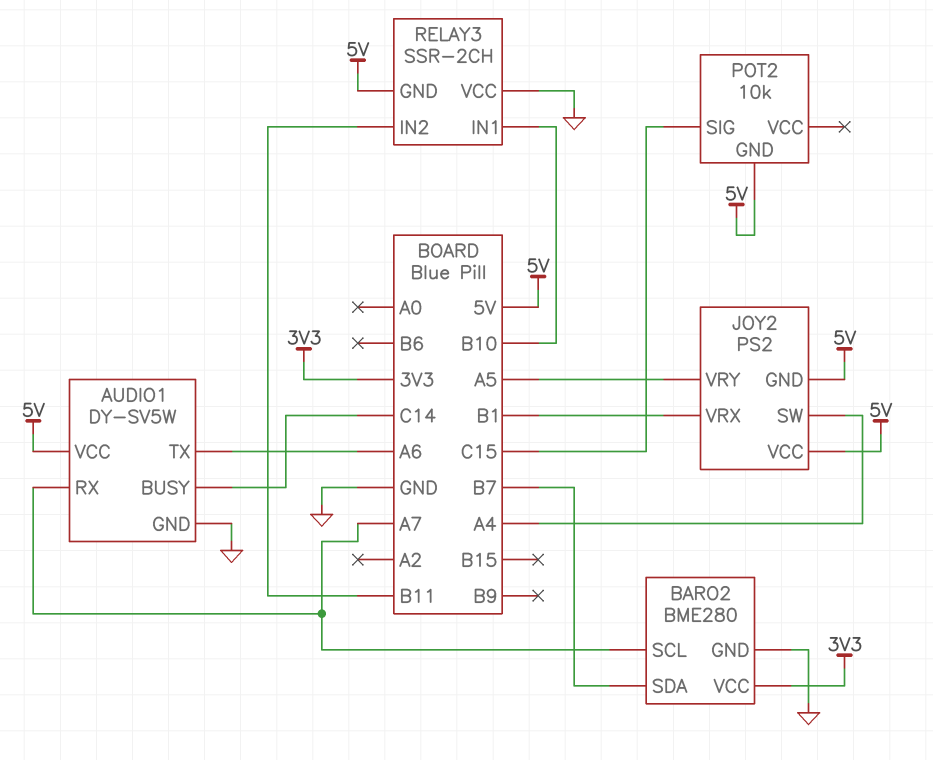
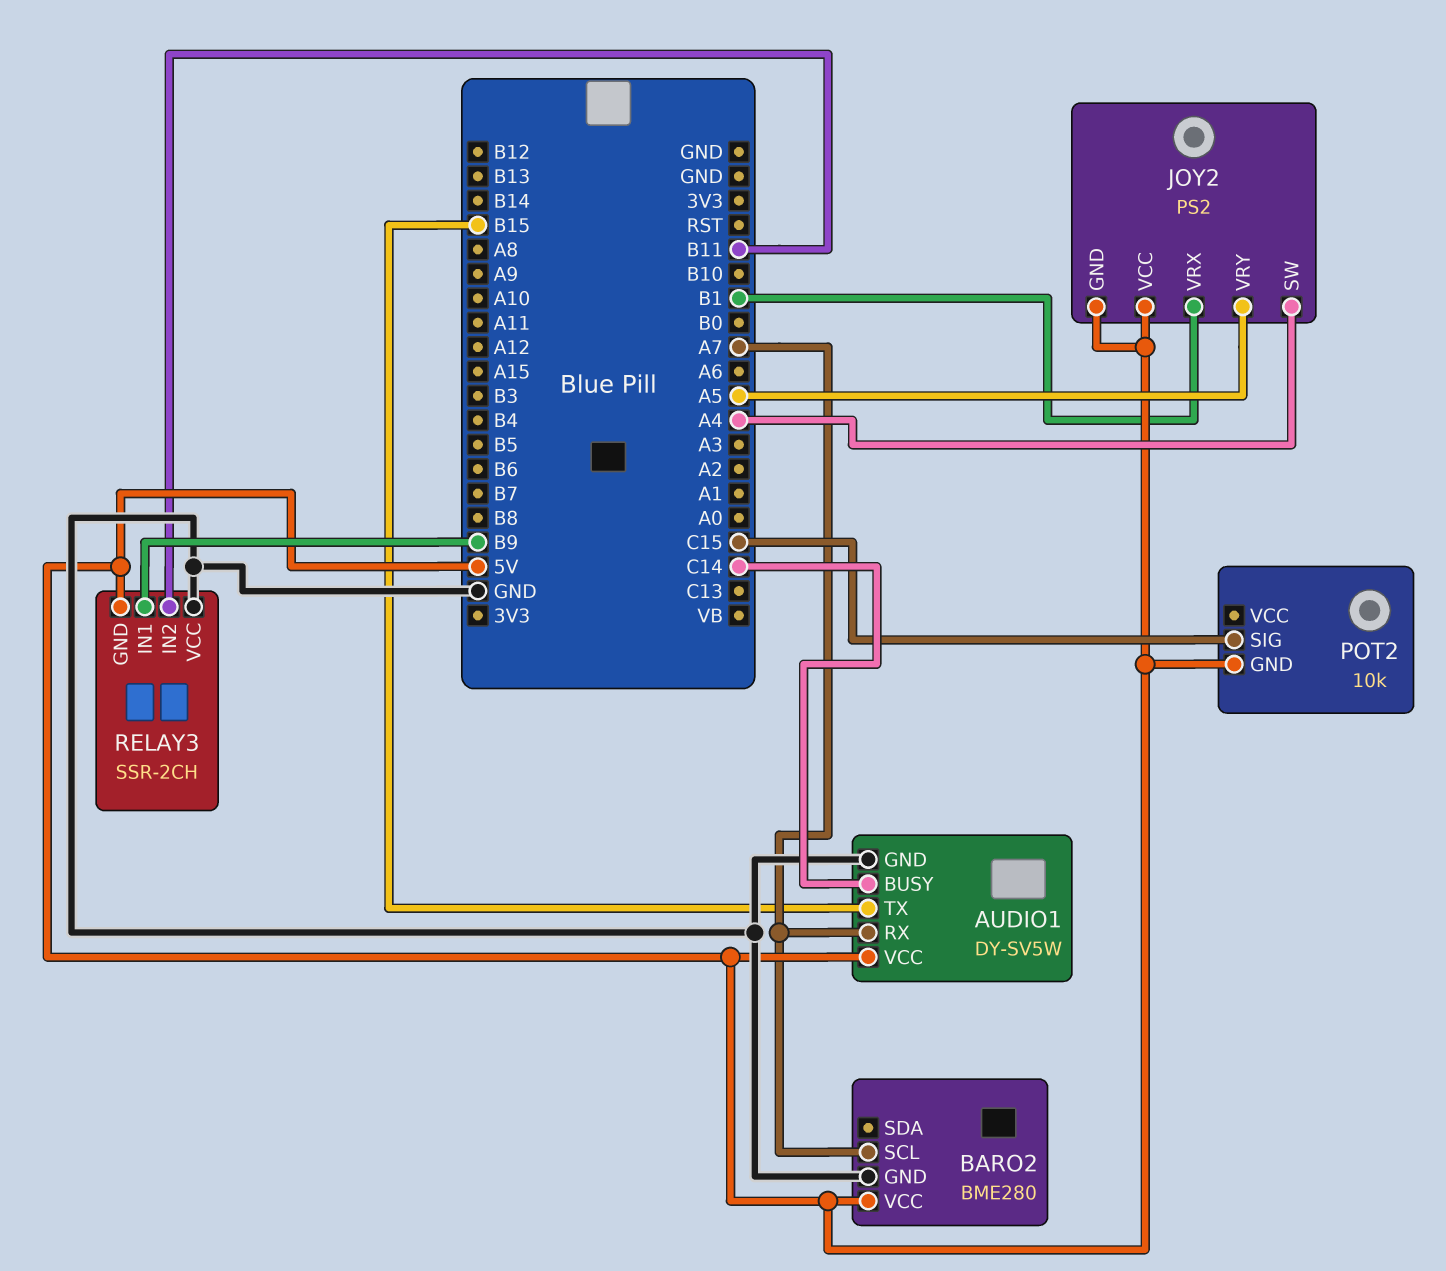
AUDIO1 pin TX: A6 -> B15
BARO2 pin SDA: B7 -> none
BARO2 pin VCC: 3V3 -> 5V
RELAY3 pin IN1: B10 -> B9

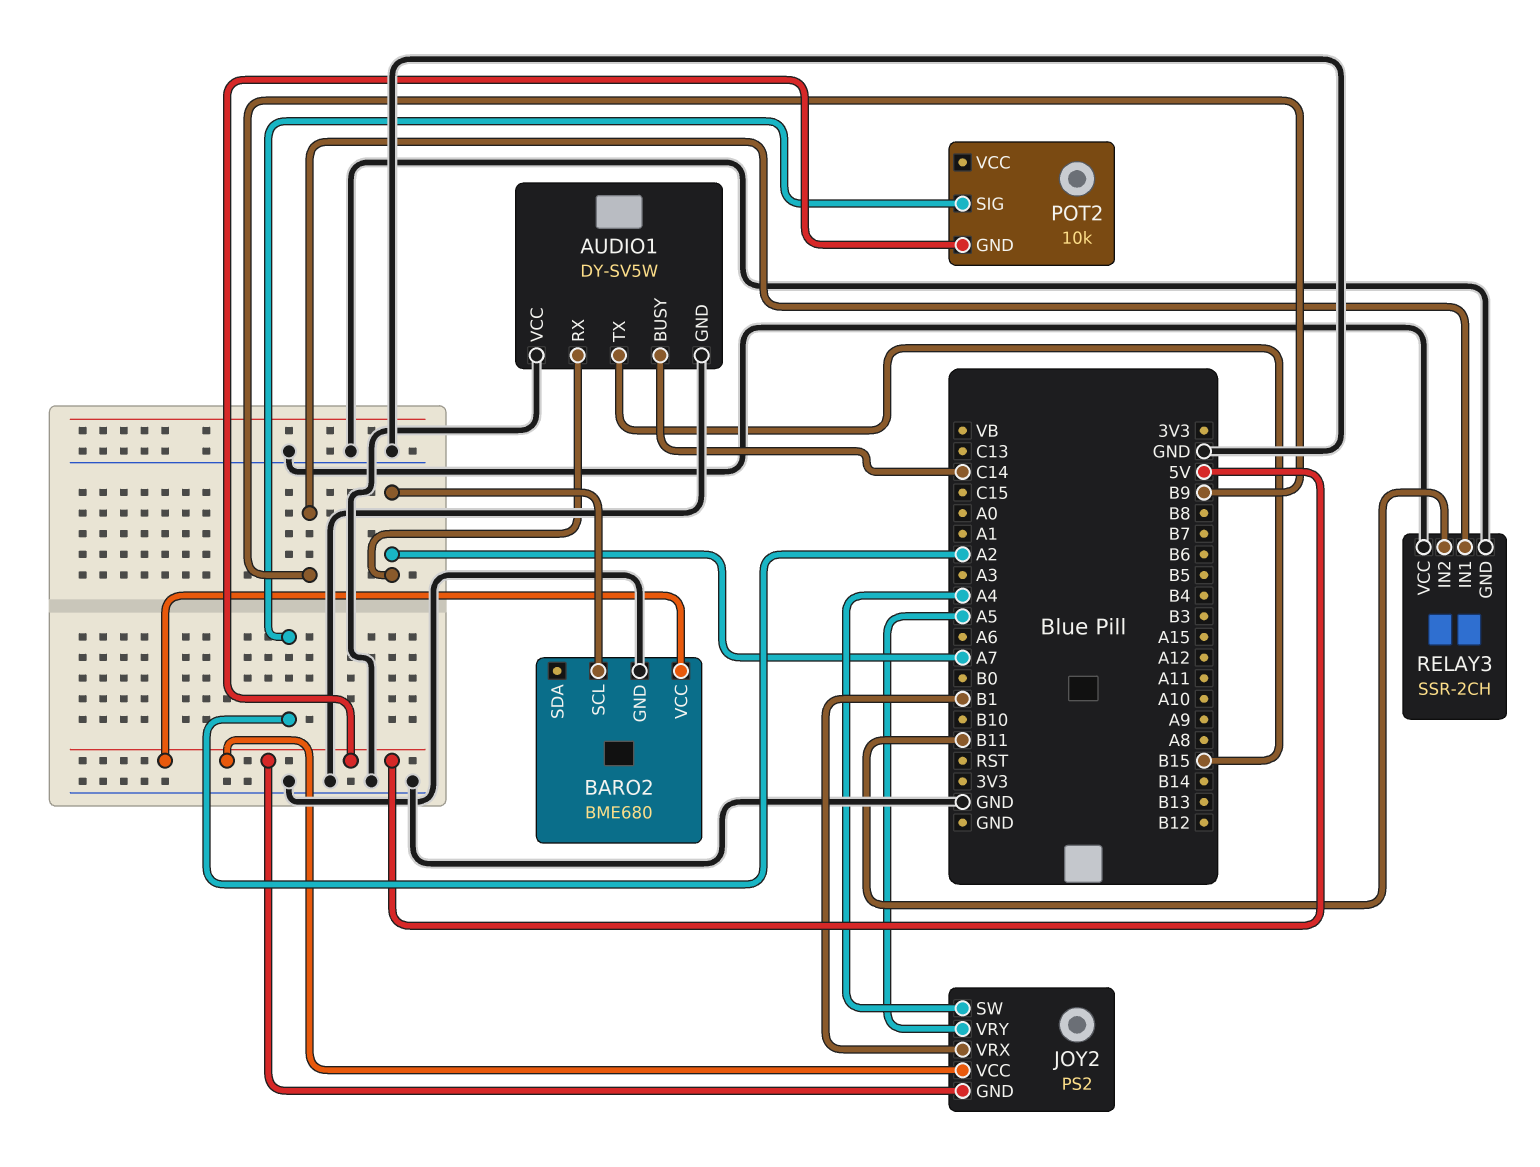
AUDIO1 pin VCC: 5V -> GND
BARO2: BME280 -> BME680
POT2 pin SIG: C15 -> A2
RELAY3 pin GND: 5V -> GND

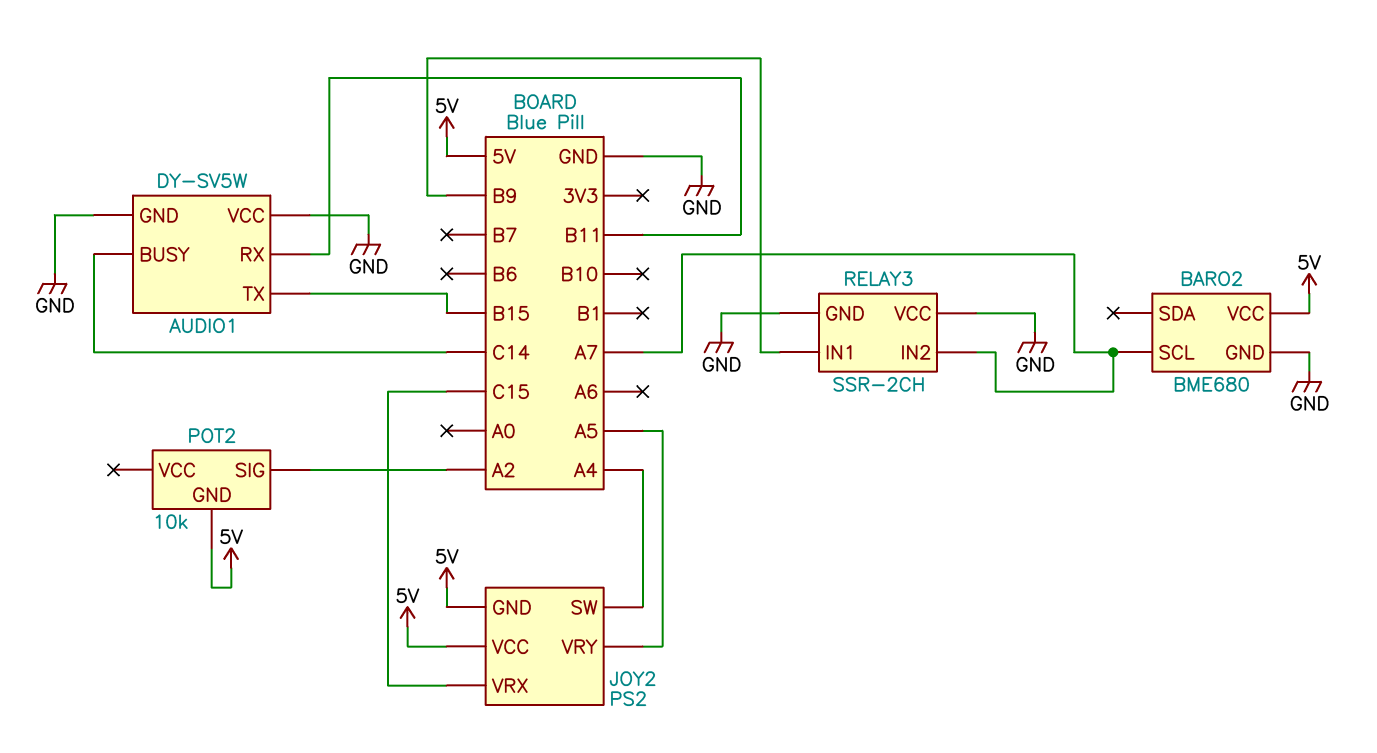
AUDIO1 pin RX: A7 -> B11
JOY2 pin VRX: B1 -> C15
RELAY3 pin IN2: B11 -> A7

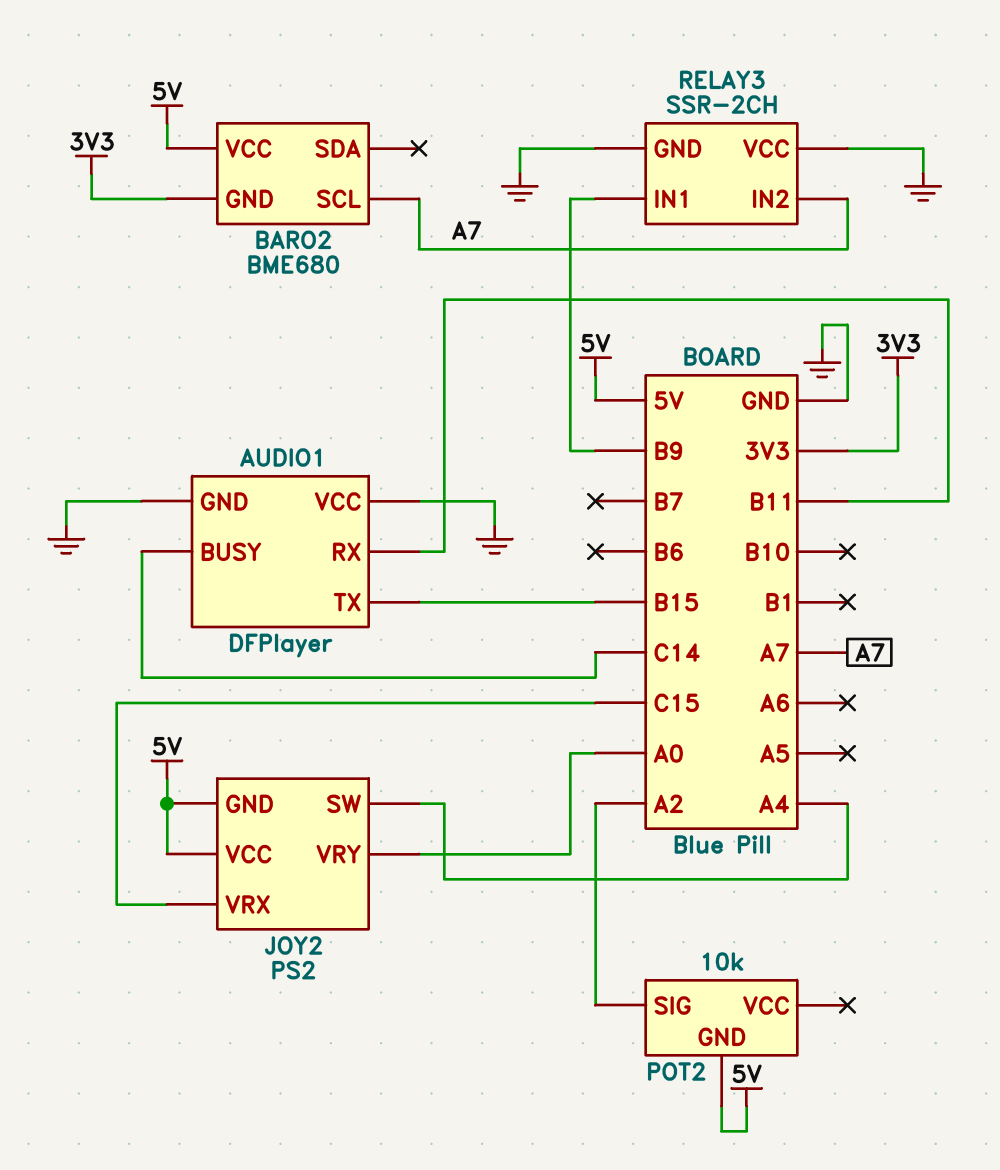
AUDIO1: DY-SV5W -> DFPlayer
BARO2 pin GND: GND -> 3V3
JOY2 pin VRY: A5 -> A0

